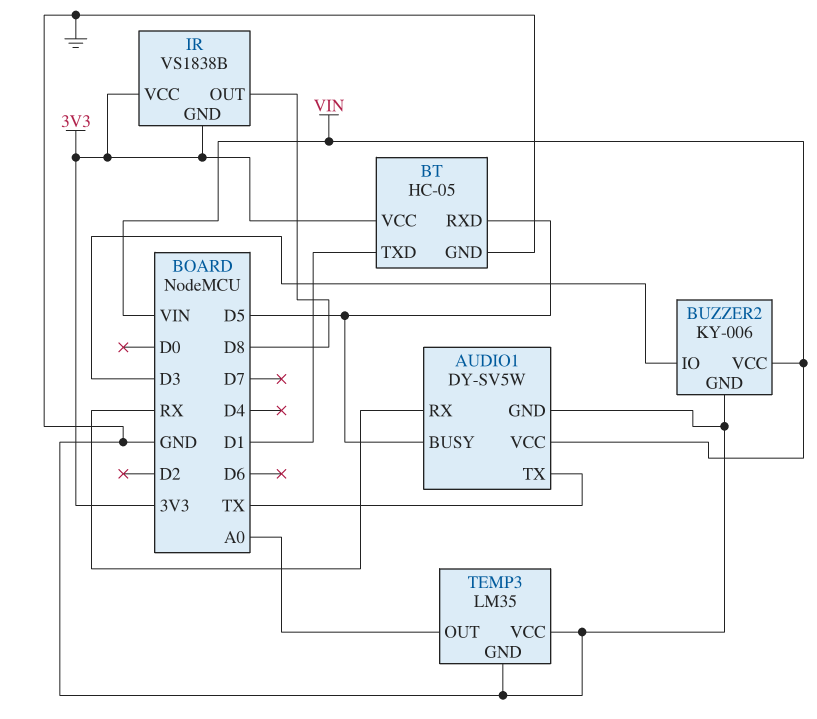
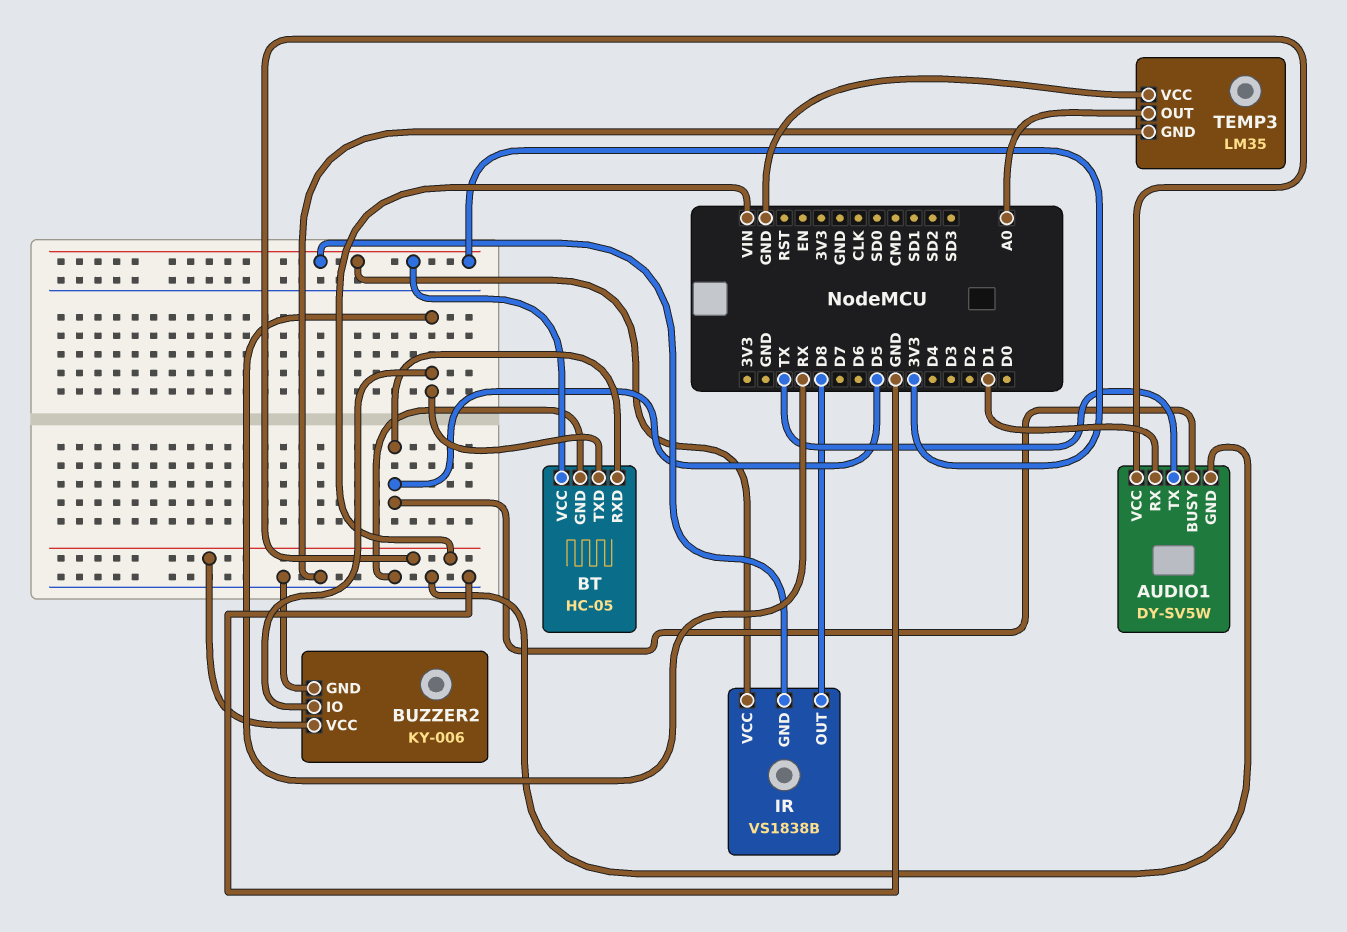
AUDIO1 pin RX: RX -> D1
BT pin TXD: D1 -> RX
BUZZER2 pin IO: D3 -> RX

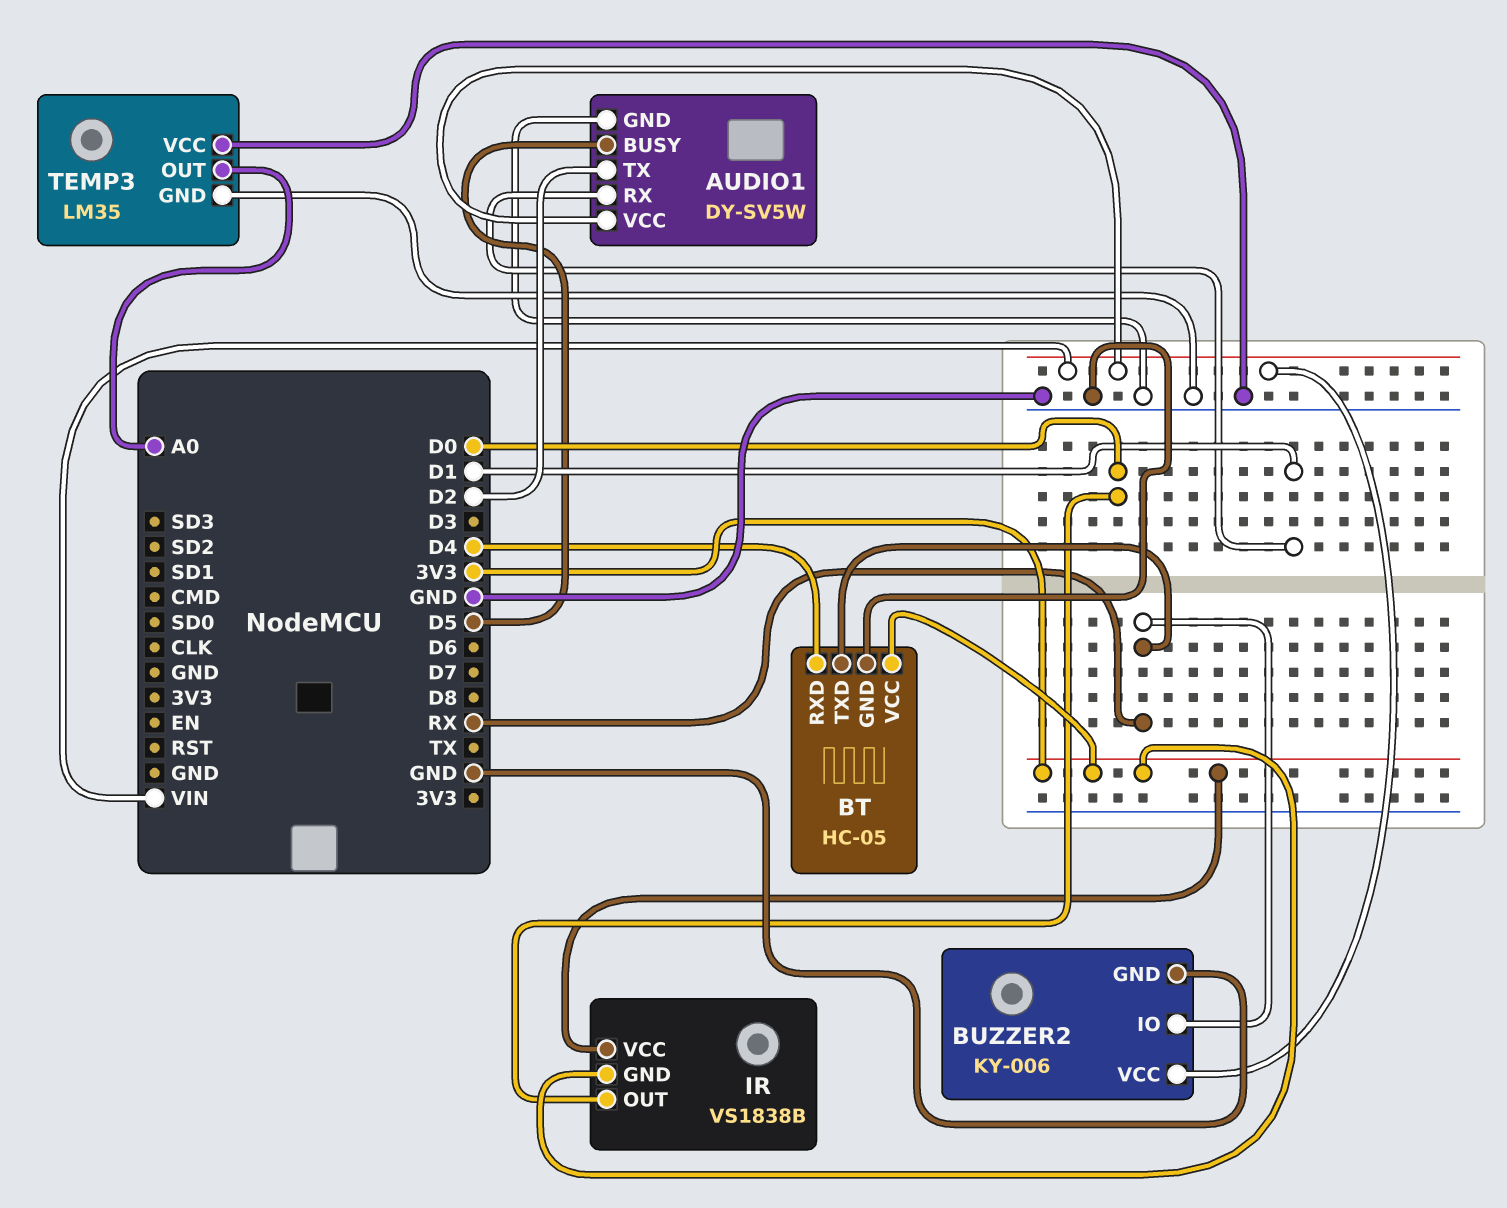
AUDIO1 pin TX: TX -> D2
BT pin RXD: D5 -> D4
IR pin OUT: D8 -> D0

